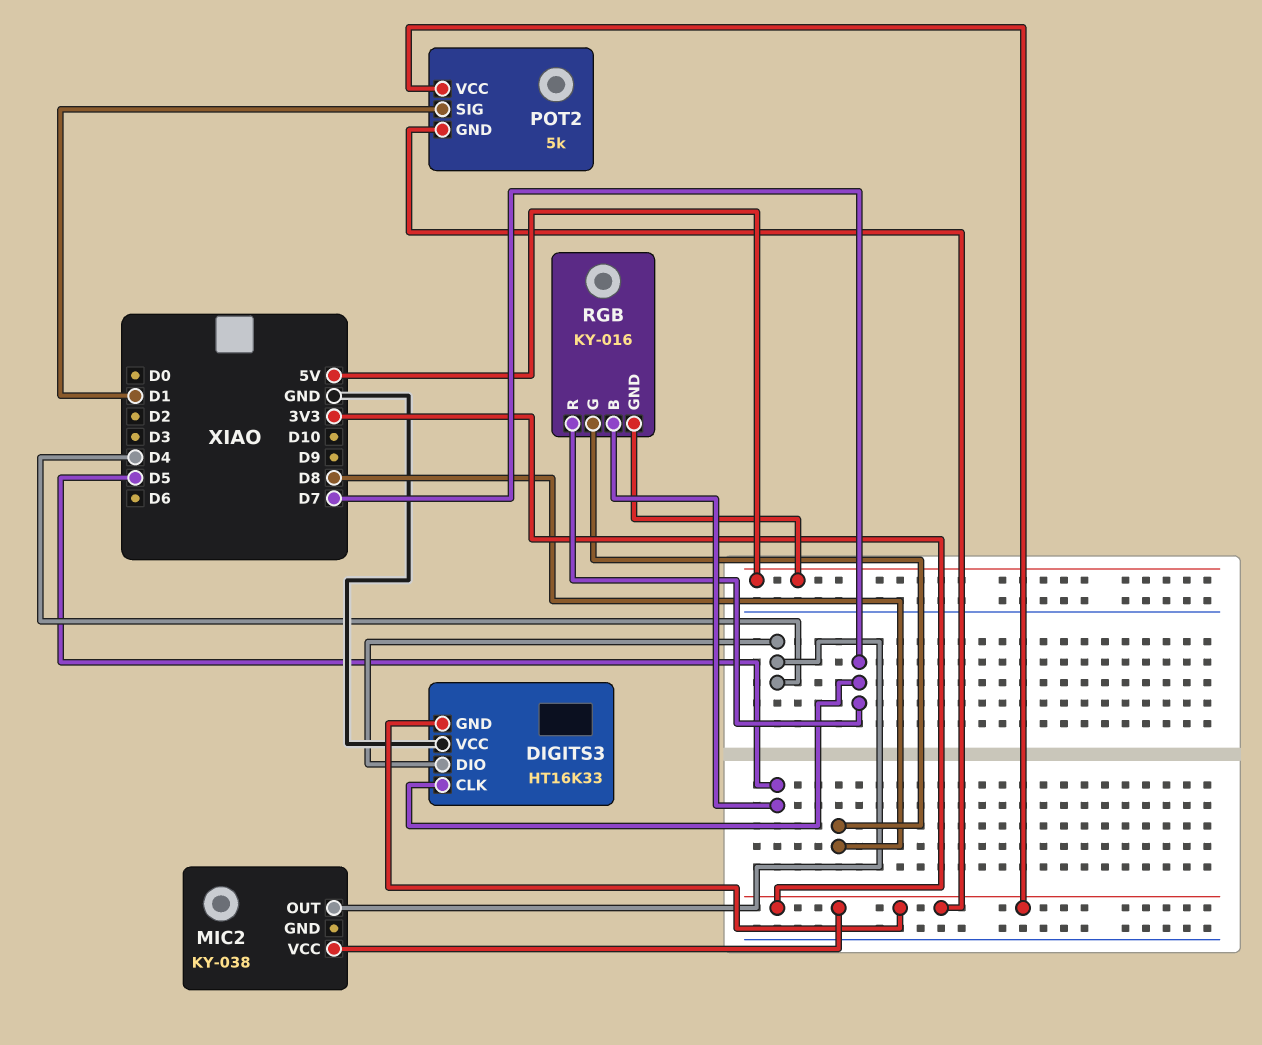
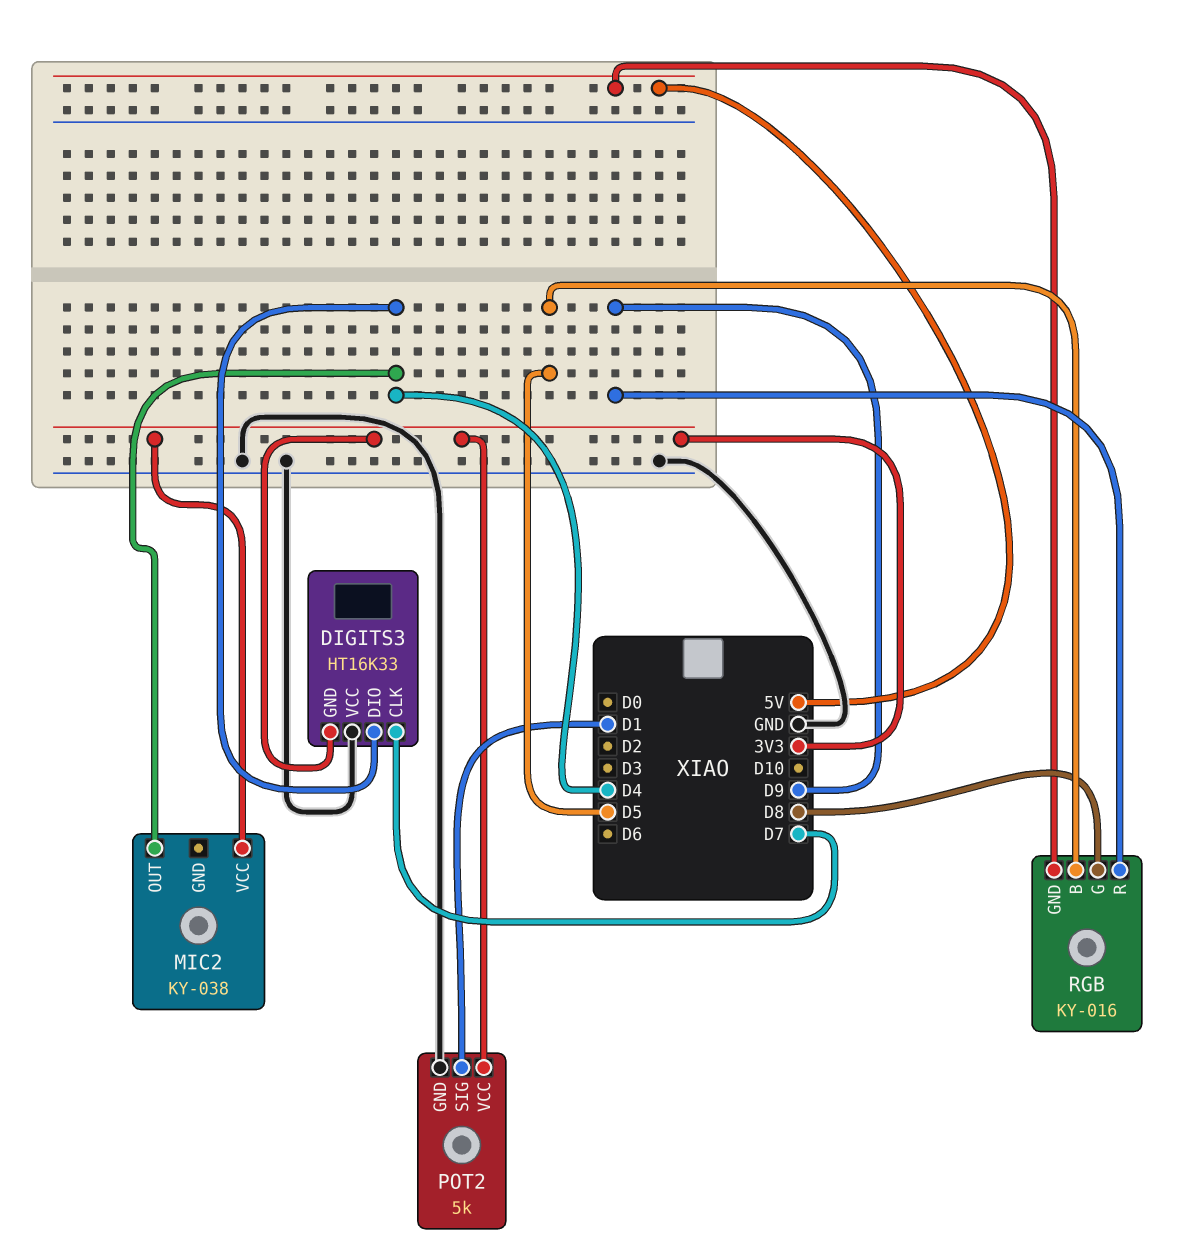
POT2 pin GND: 3V3 -> GND
RGB pin R: D7 -> D9

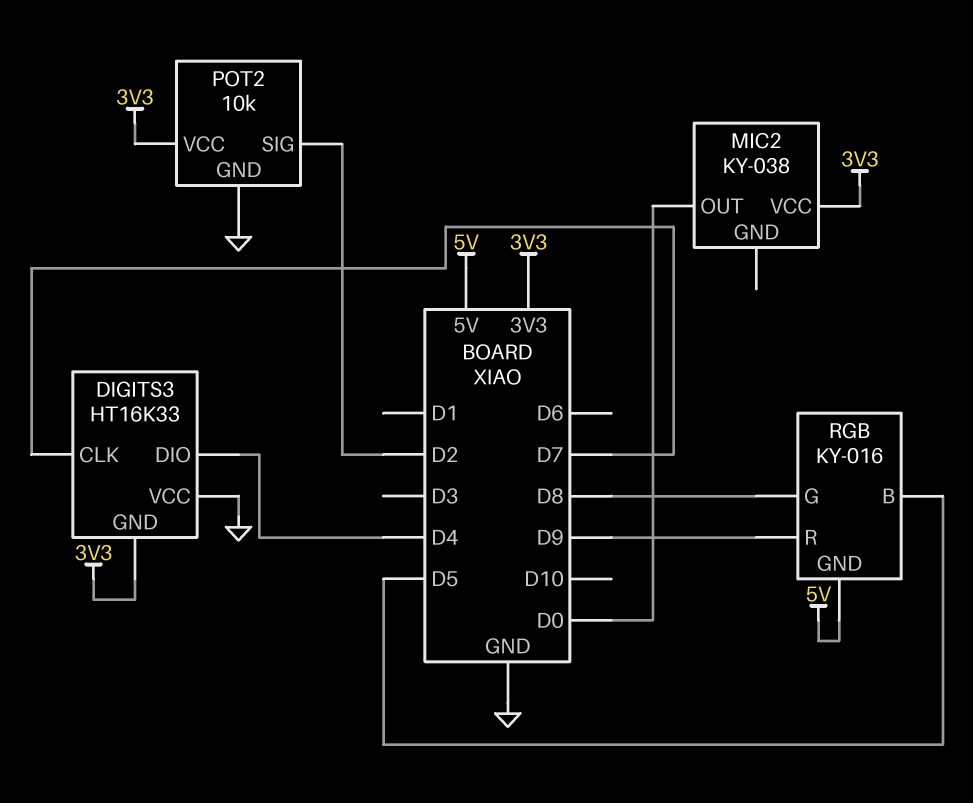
MIC2 pin OUT: D4 -> D0
POT2: 5k -> 10k
POT2 pin SIG: D1 -> D2

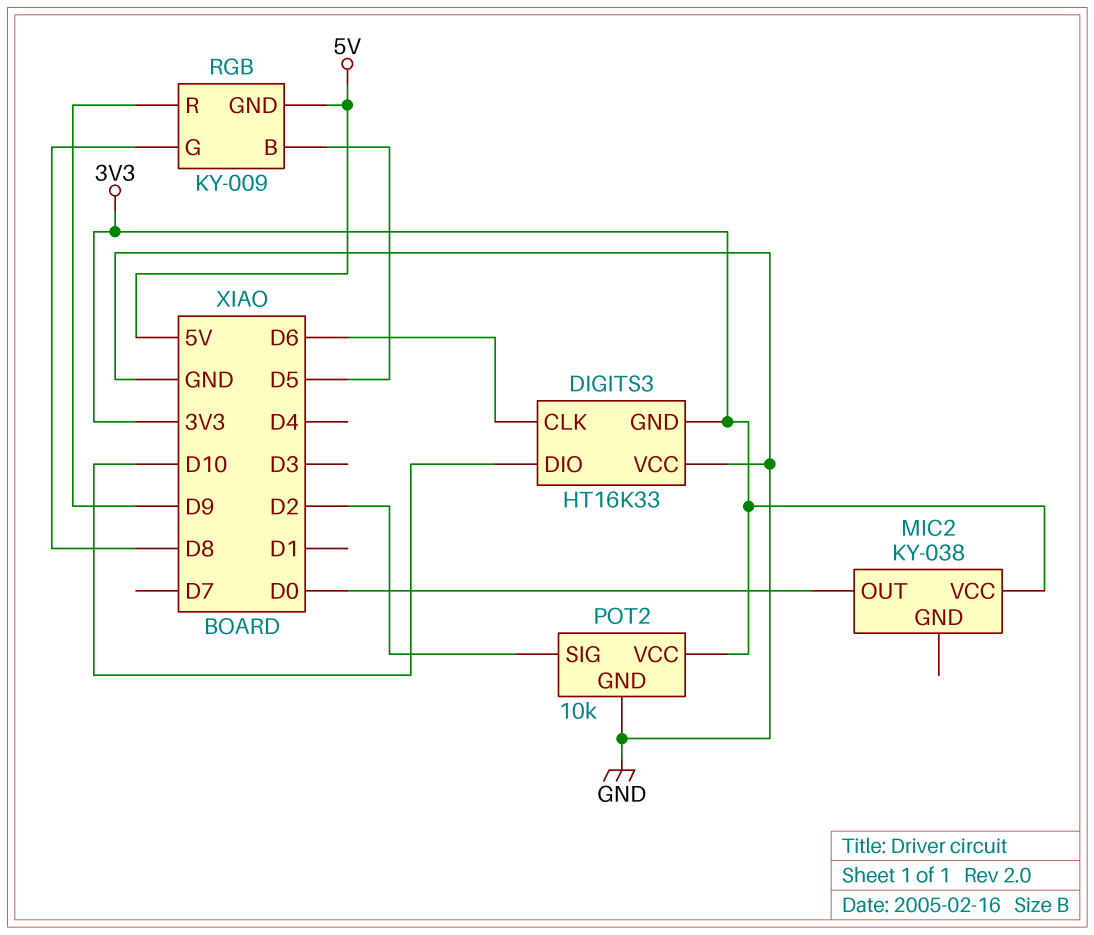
DIGITS3 pin CLK: D7 -> D6
DIGITS3 pin DIO: D4 -> D10
RGB: KY-016 -> KY-009

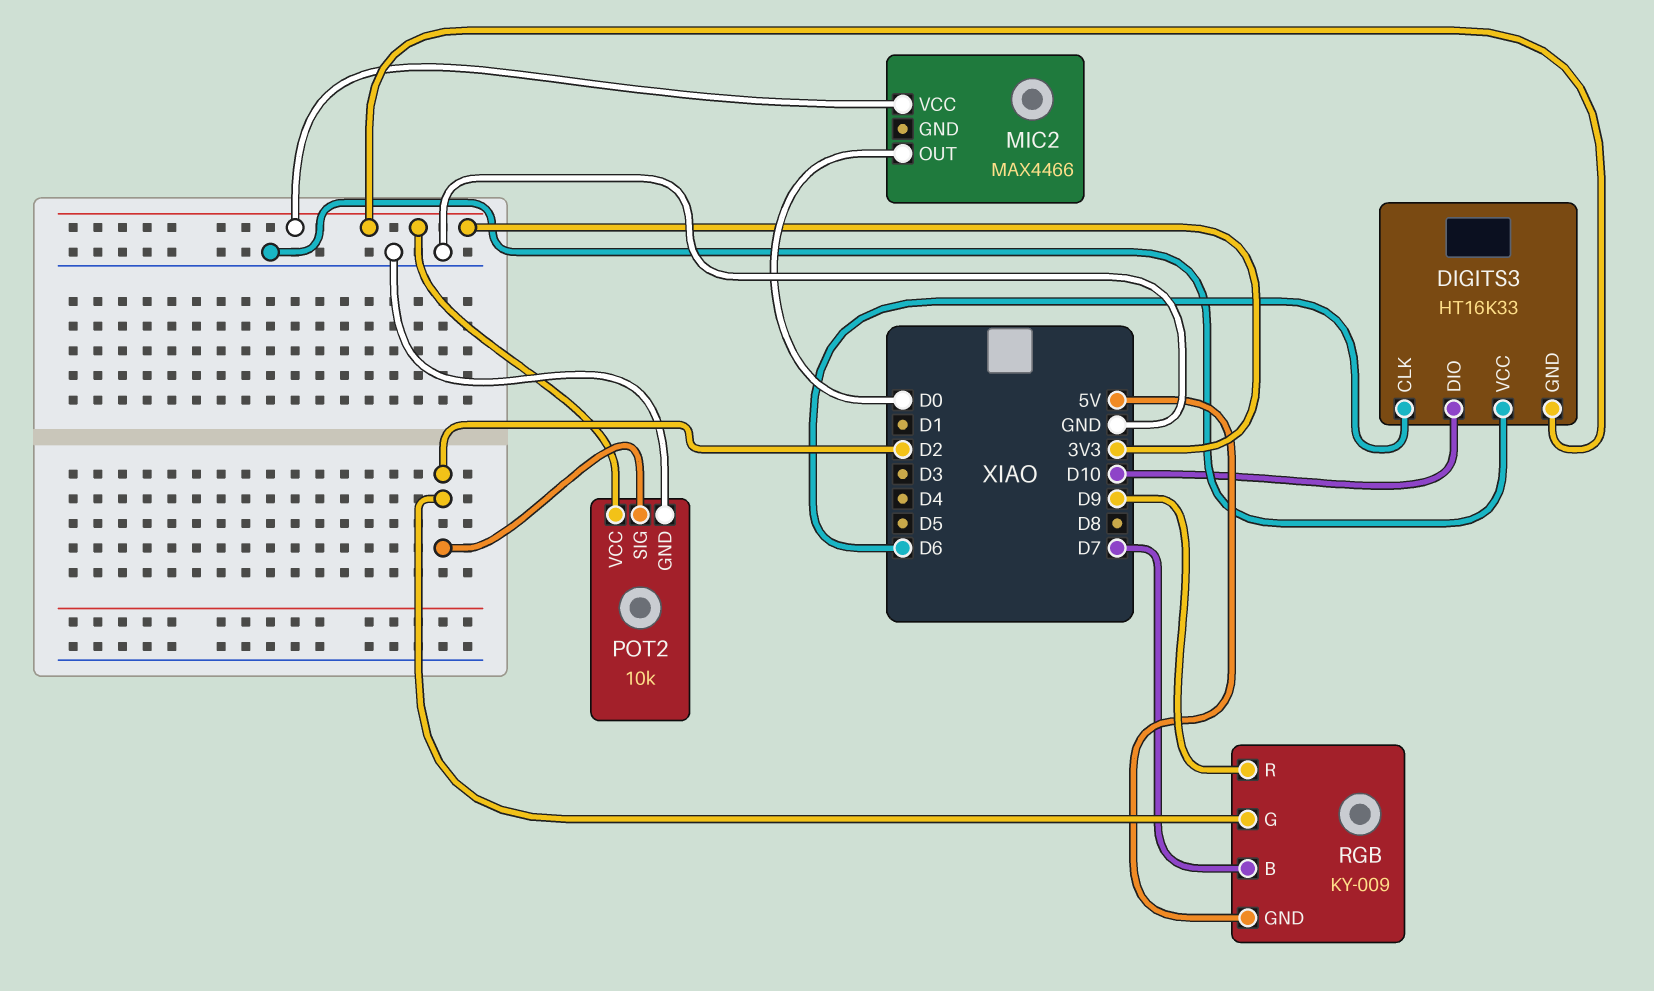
MIC2: KY-038 -> MAX4466
RGB pin B: D5 -> D7
RGB pin G: D8 -> D2

